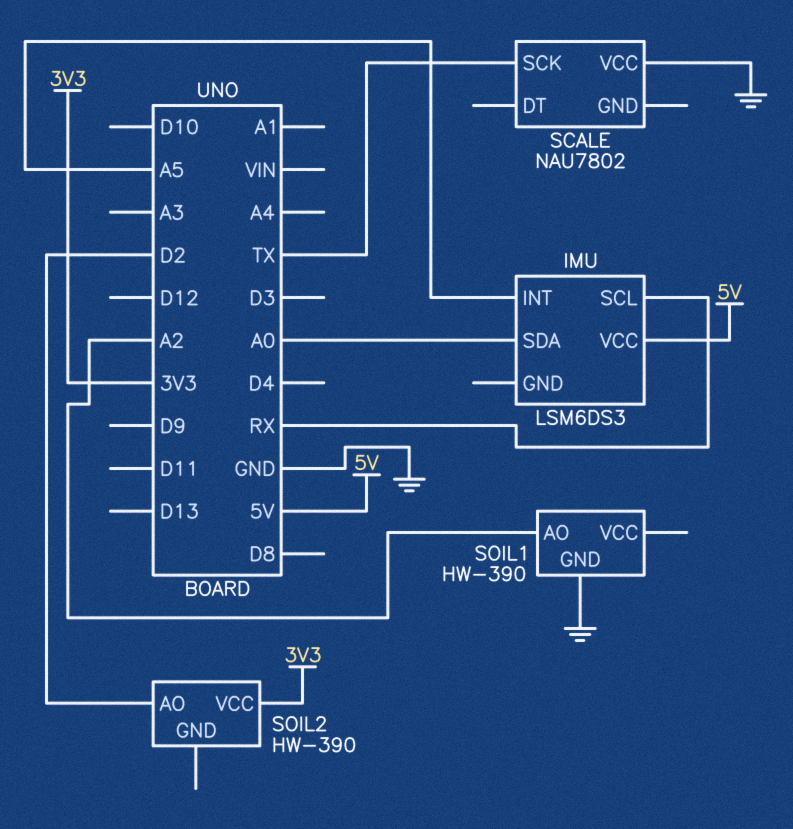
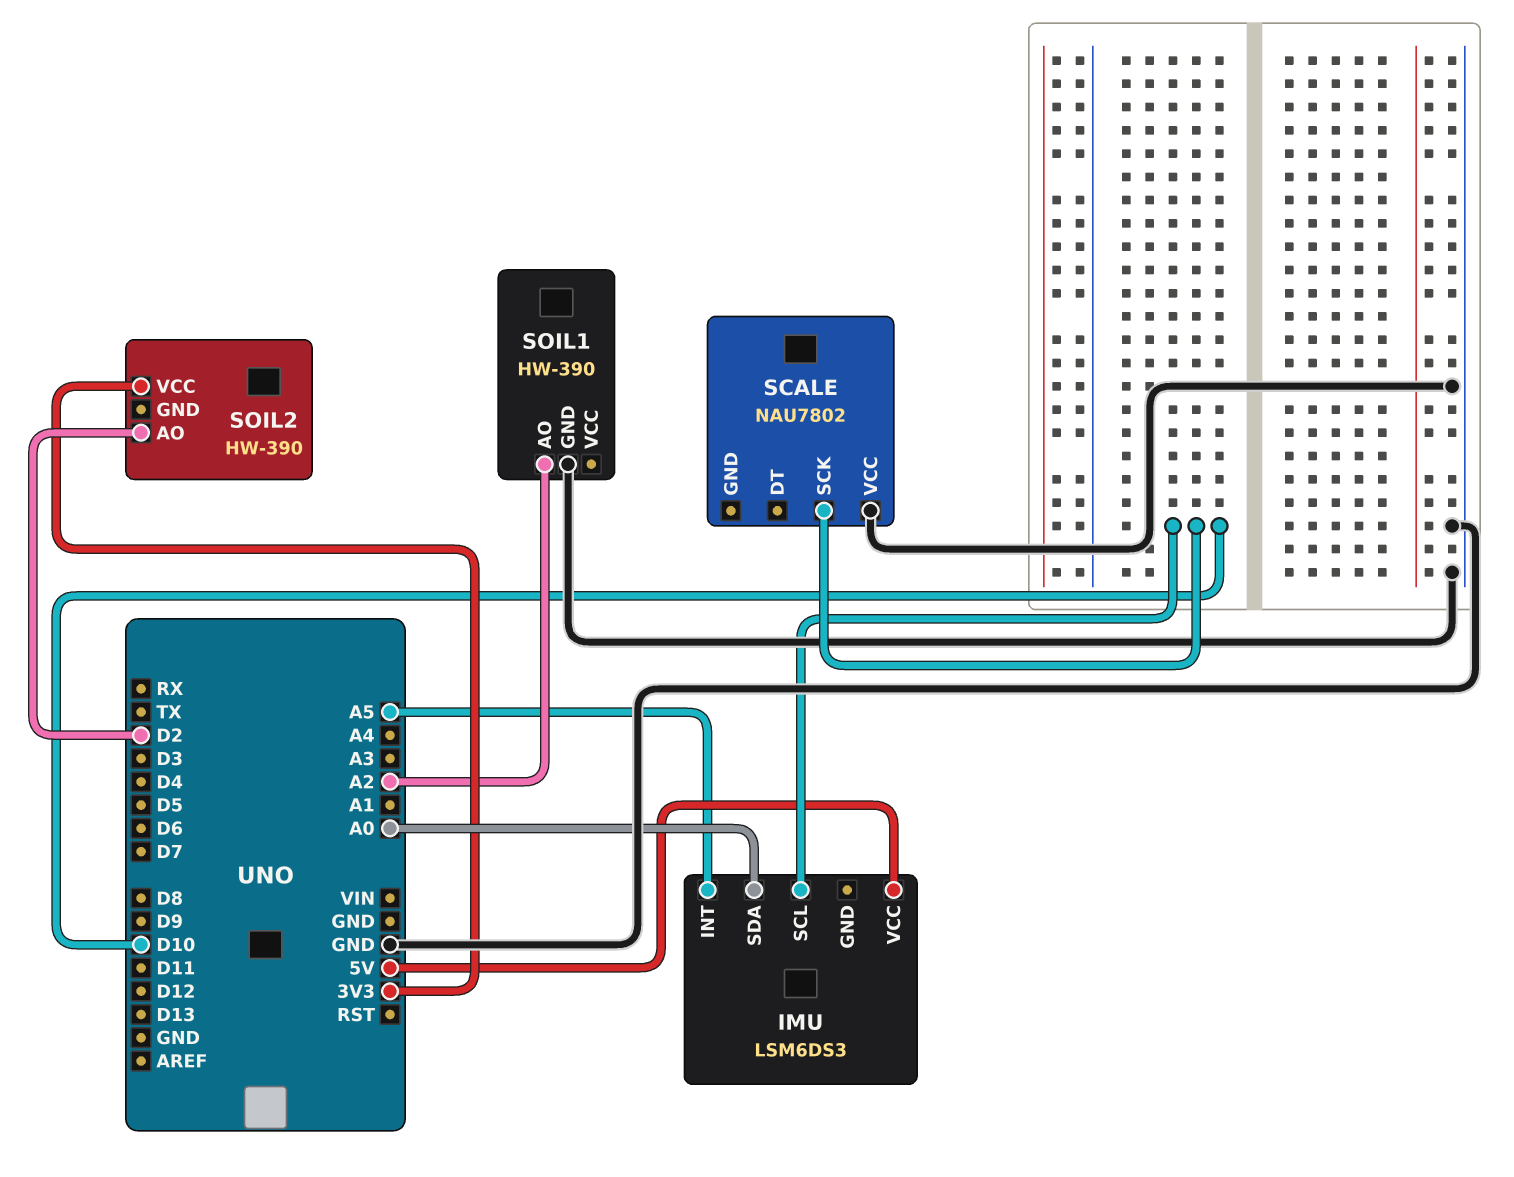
IMU pin SCL: RX -> D10
SCALE pin SCK: TX -> D10

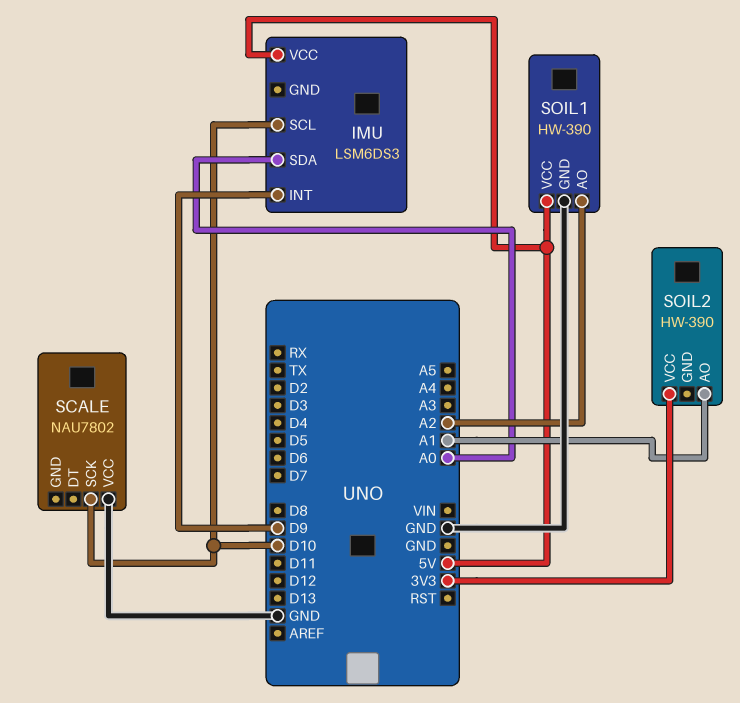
IMU pin INT: A5 -> D9
SOIL1 pin VCC: none -> 5V
SOIL2 pin AO: D2 -> A1

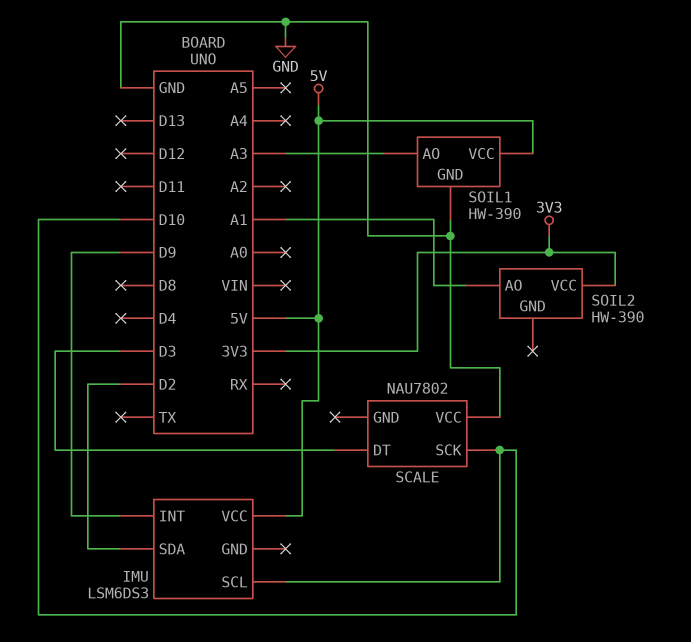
IMU pin SDA: A0 -> D2
SCALE pin DT: none -> D3
SOIL1 pin AO: A2 -> A3

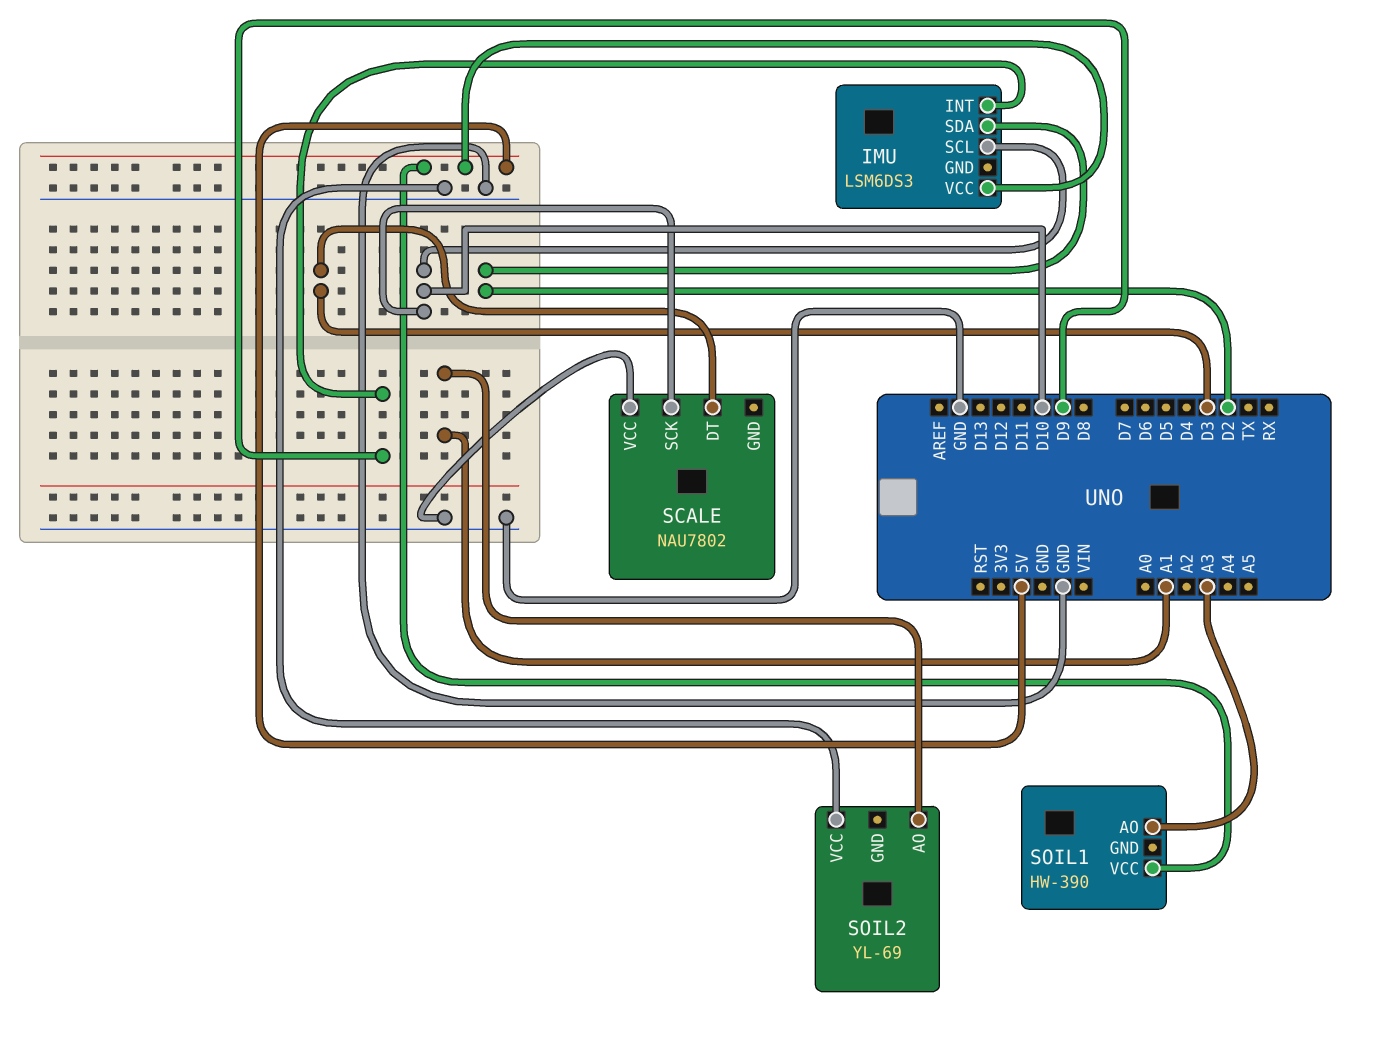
SOIL1 pin GND: GND -> none
SOIL2: HW-390 -> YL-69
SOIL2 pin VCC: 3V3 -> GND

